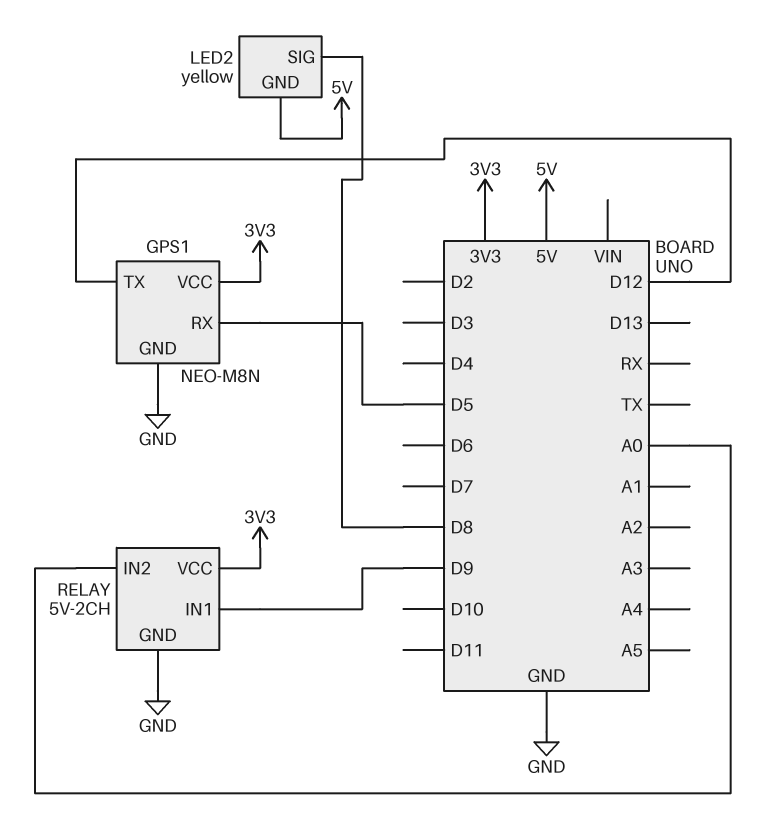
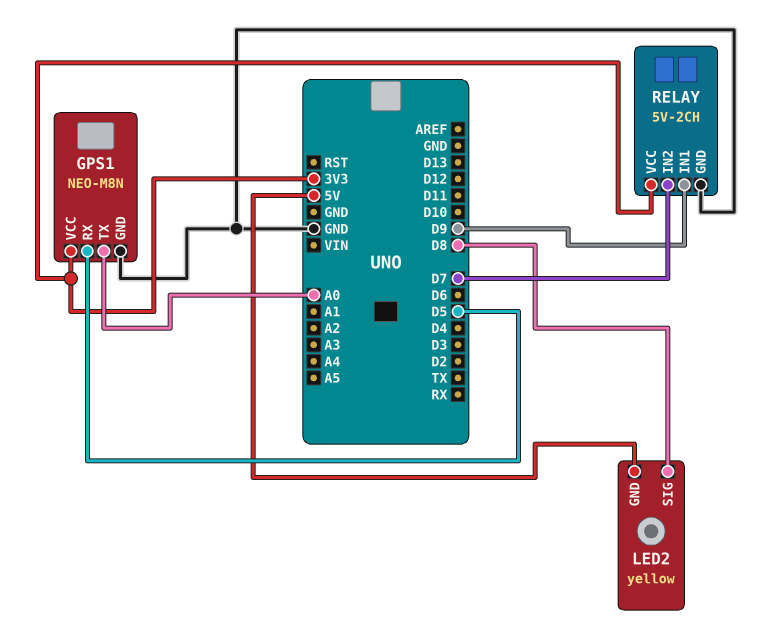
GPS1 pin TX: D12 -> A0
RELAY pin IN2: A0 -> D7

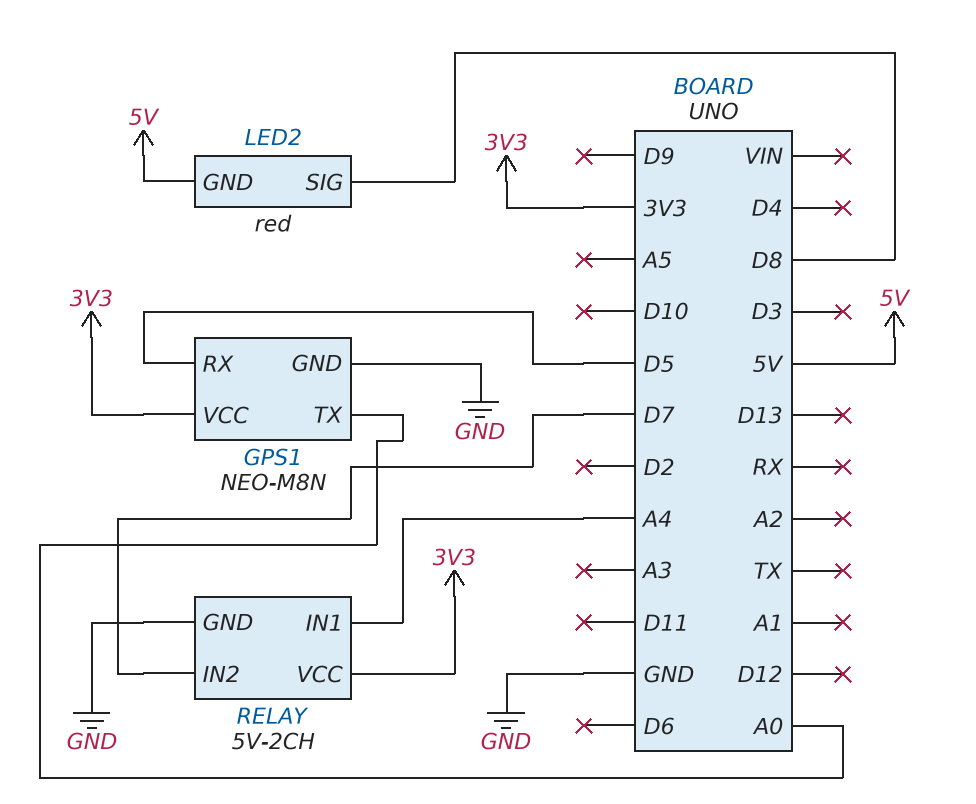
LED2: yellow -> red
RELAY pin IN1: D9 -> A4

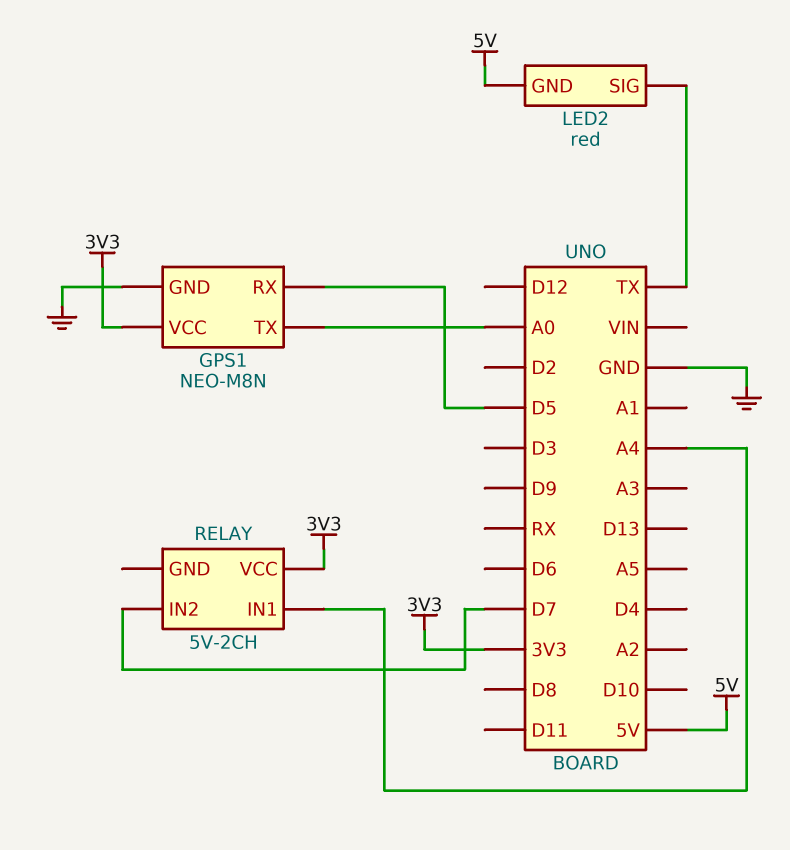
LED2 pin SIG: D8 -> TX
RELAY pin GND: GND -> none

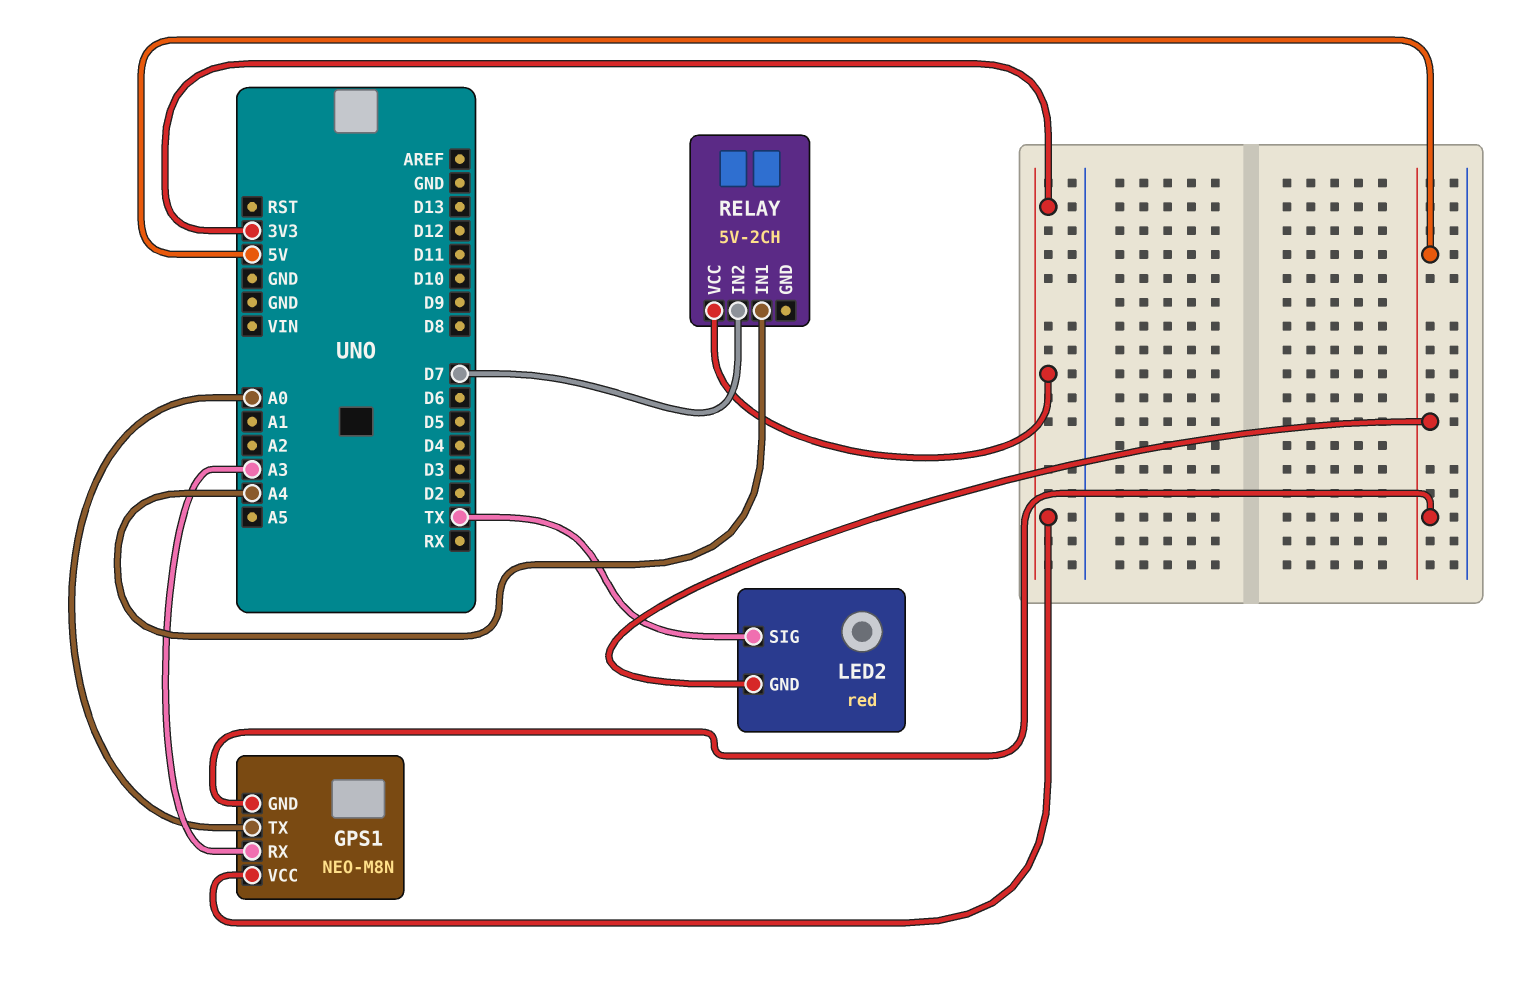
GPS1 pin GND: GND -> 5V
GPS1 pin RX: D5 -> A3

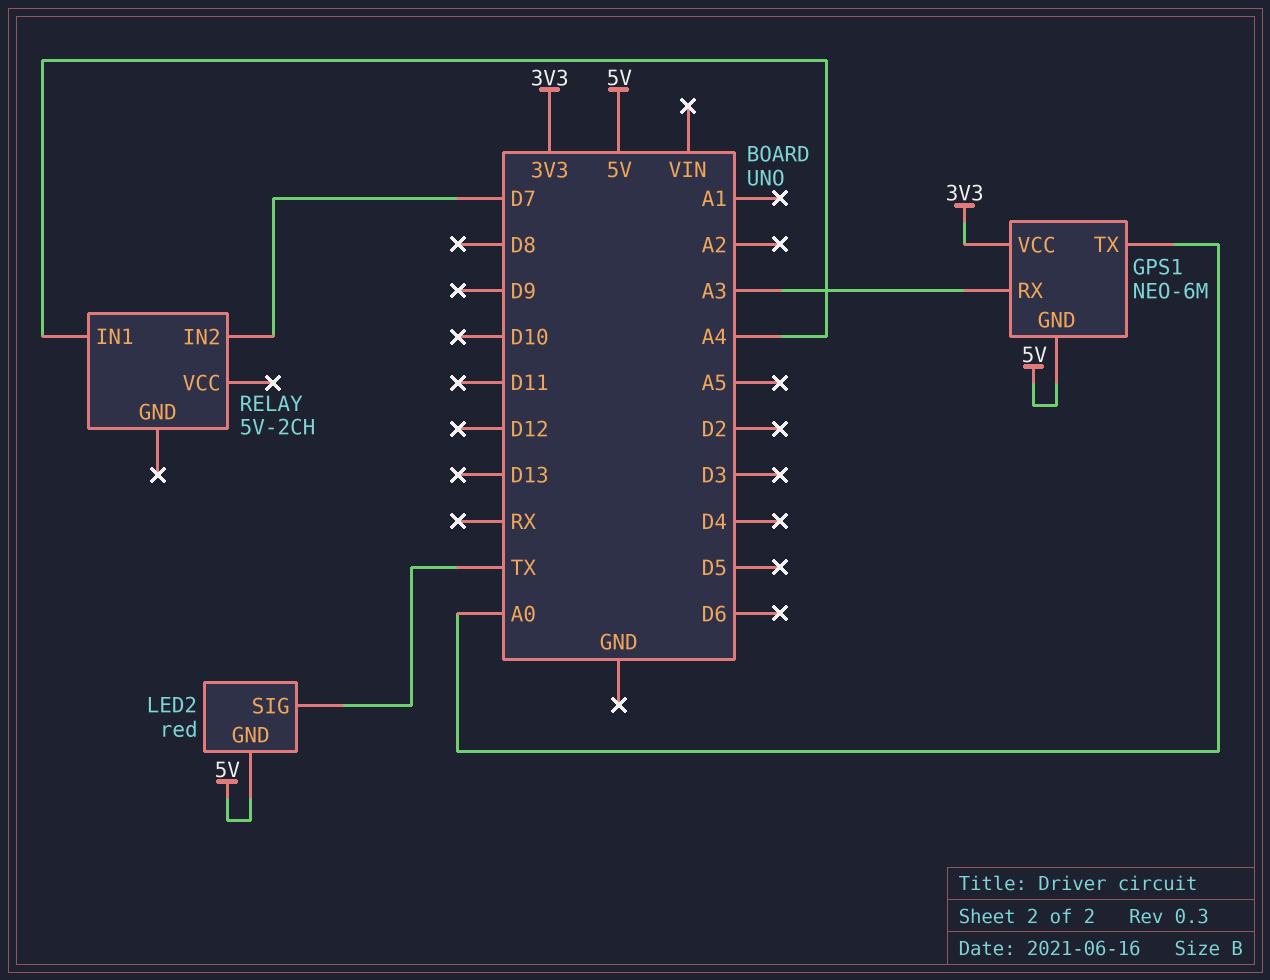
GPS1: NEO-M8N -> NEO-6M
RELAY pin VCC: 3V3 -> none

